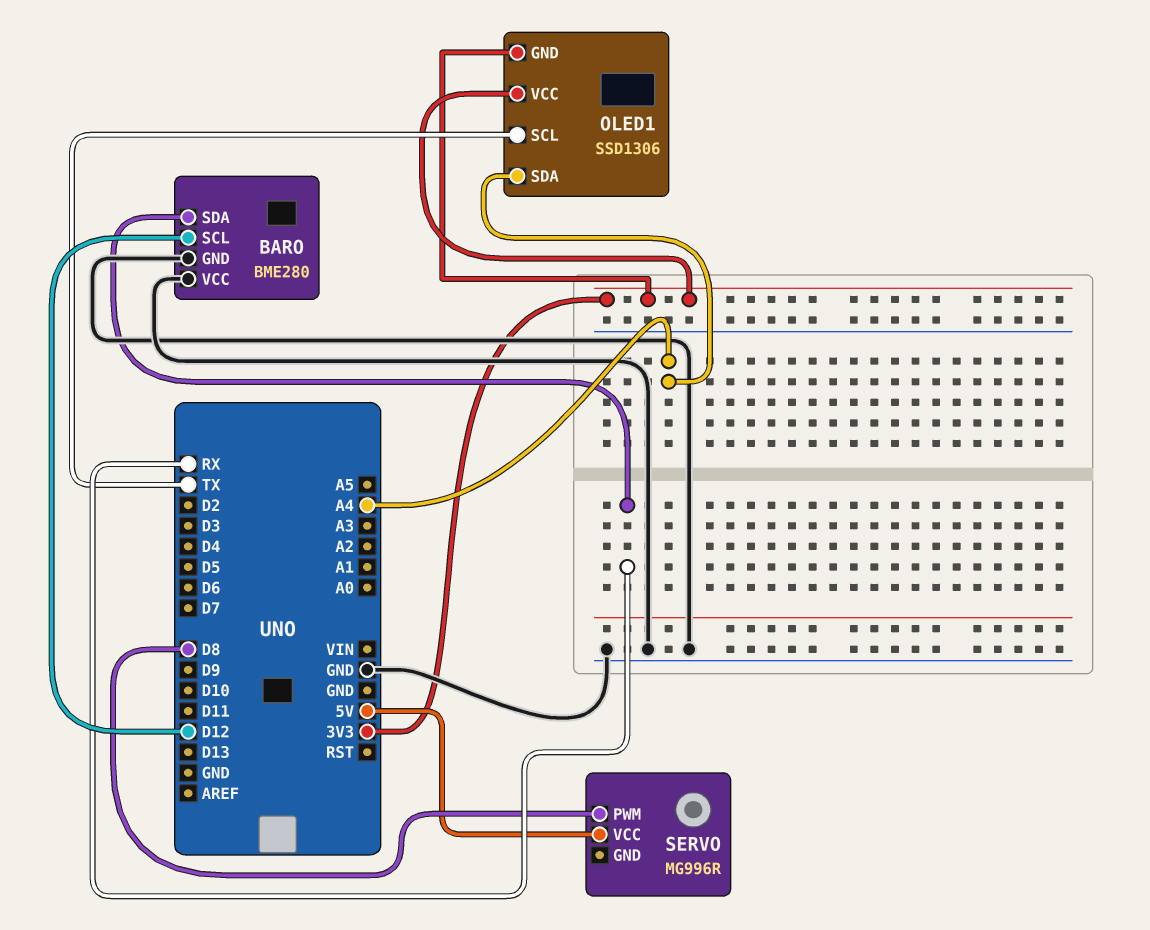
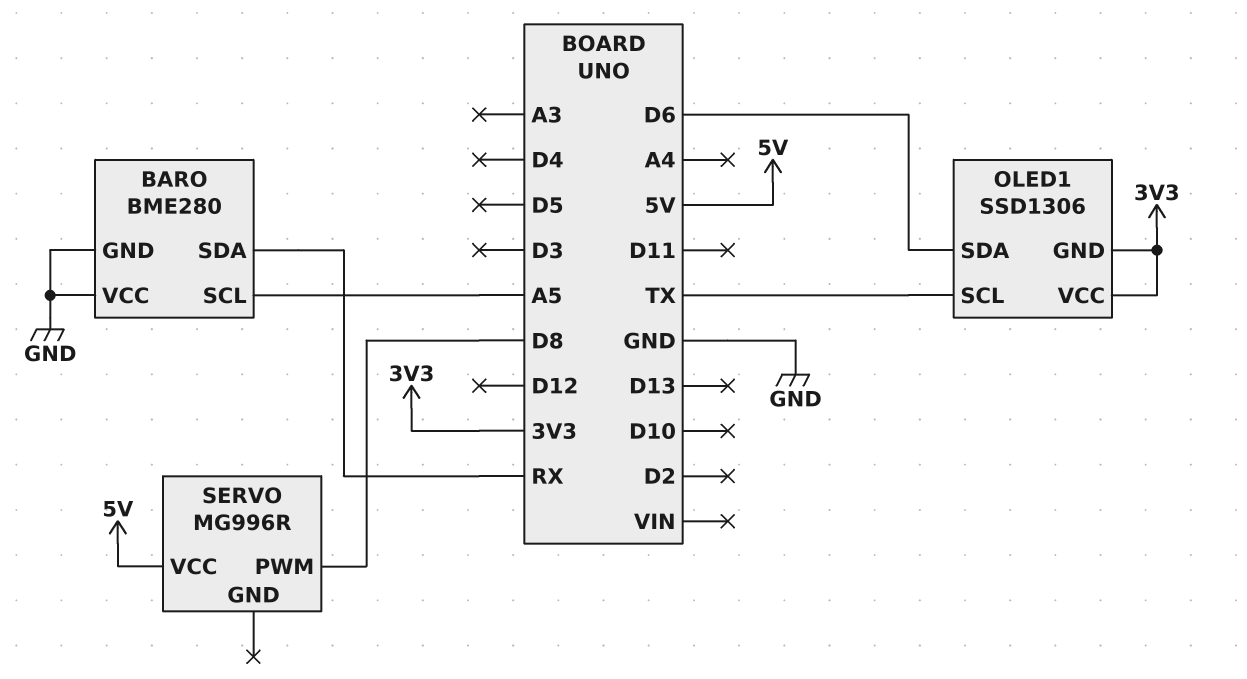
BARO pin SCL: D12 -> A5
OLED1 pin SDA: A4 -> D6

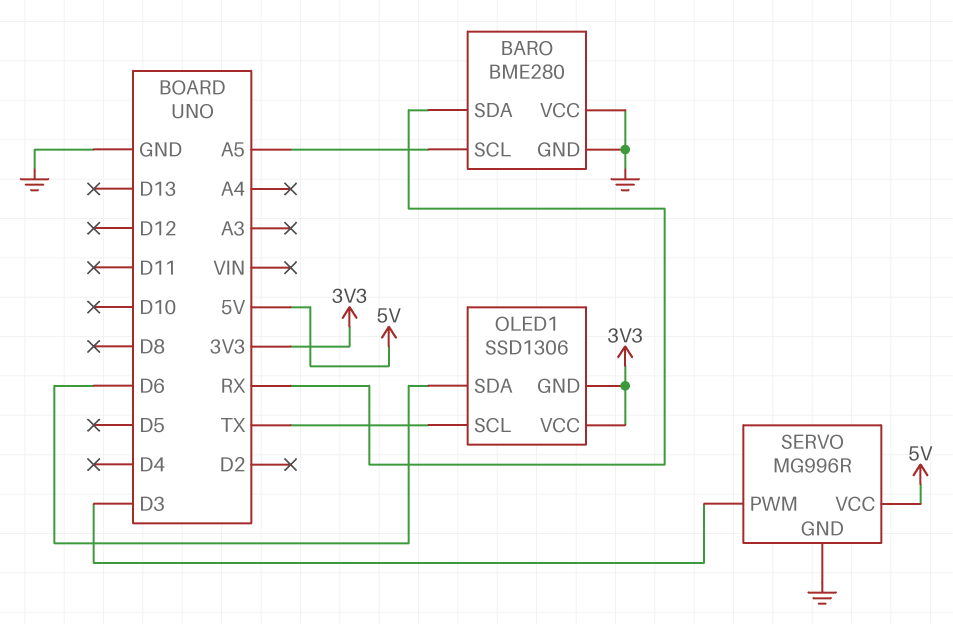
SERVO pin GND: none -> GND
SERVO pin PWM: D8 -> D3

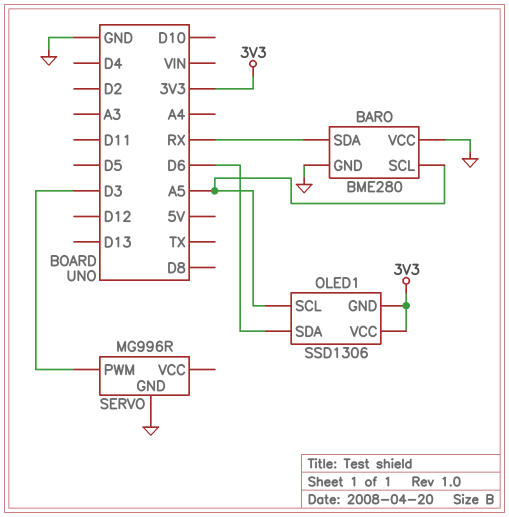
OLED1 pin SCL: TX -> A5
SERVO pin VCC: 5V -> none

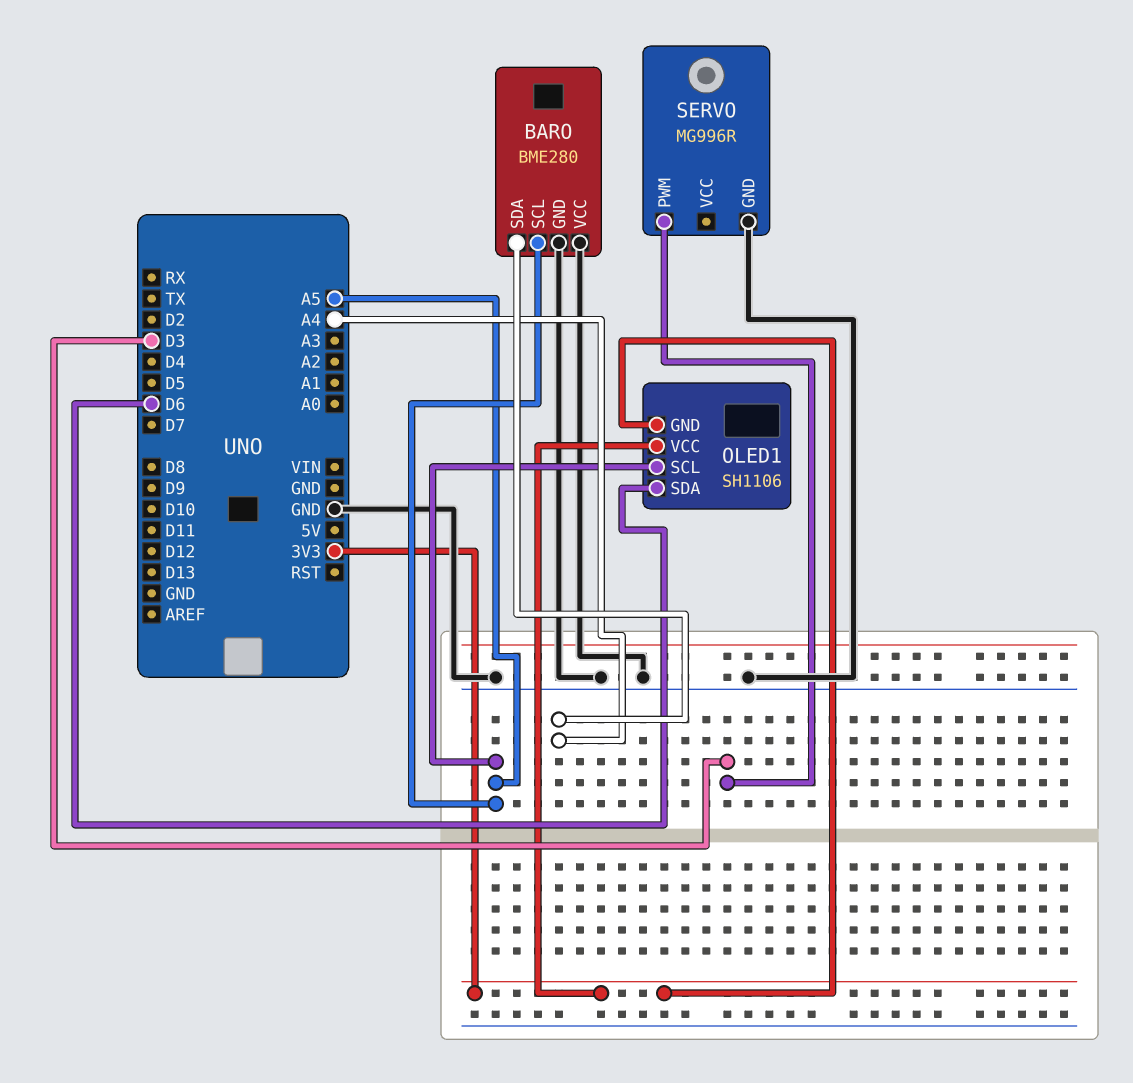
BARO pin SDA: RX -> A4
OLED1: SSD1306 -> SH1106

